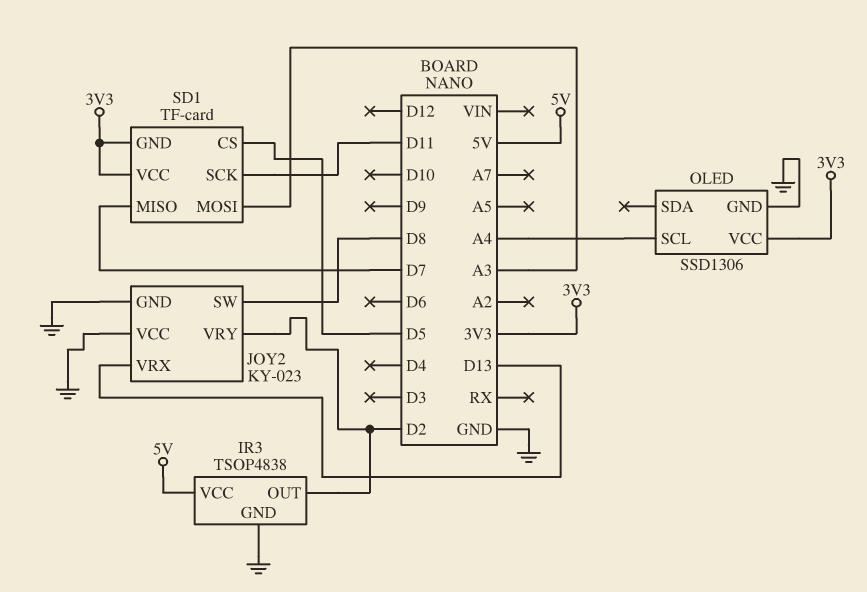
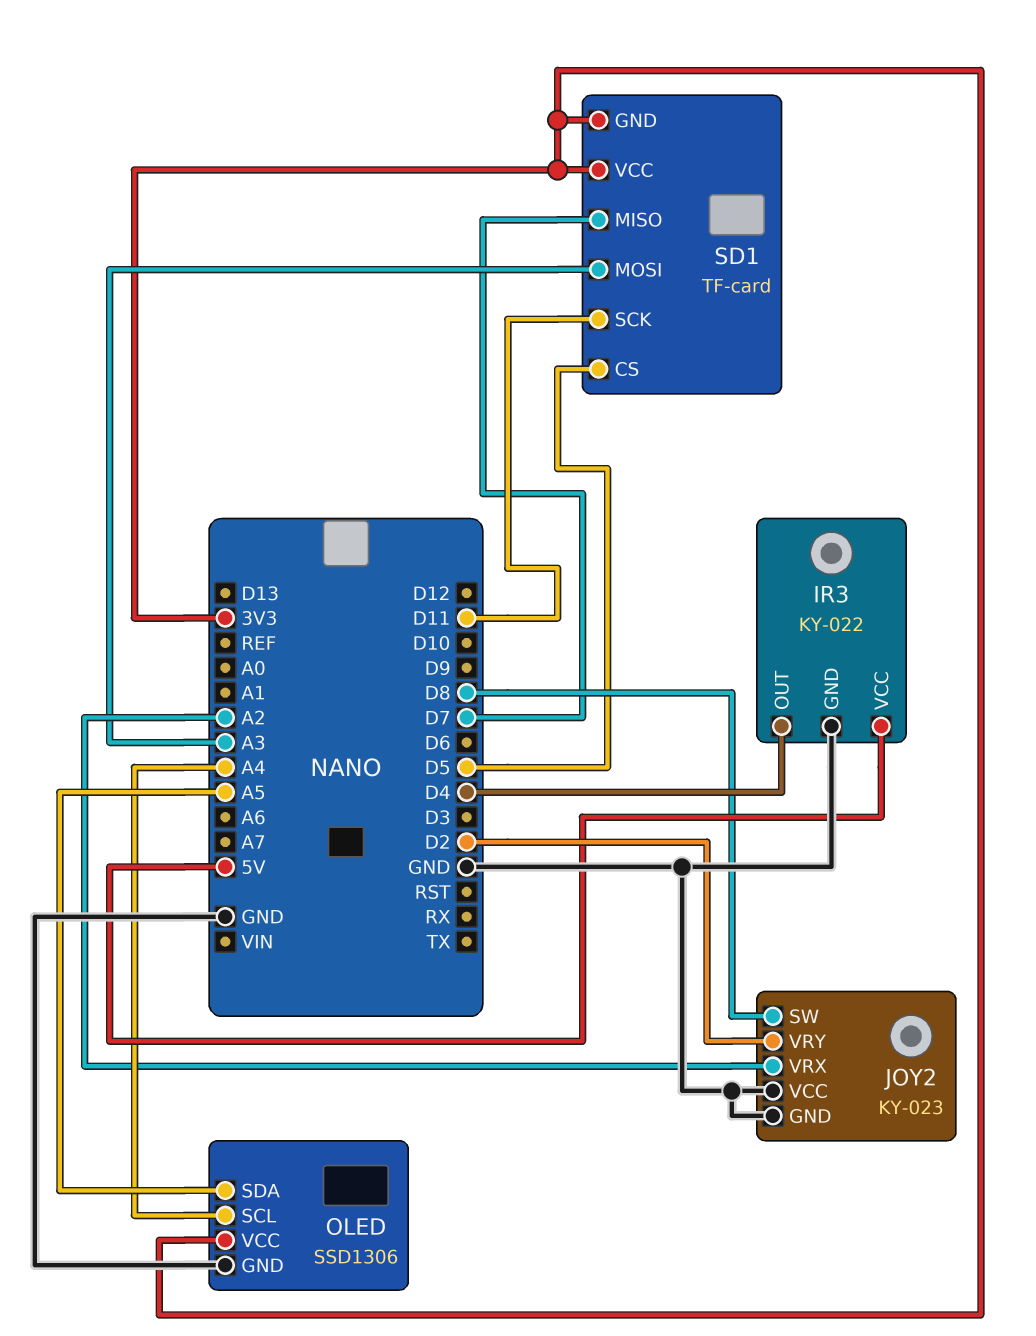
IR3: TSOP4838 -> KY-022
IR3 pin OUT: D2 -> D4
JOY2 pin VRX: D13 -> A2
OLED pin SDA: none -> A5

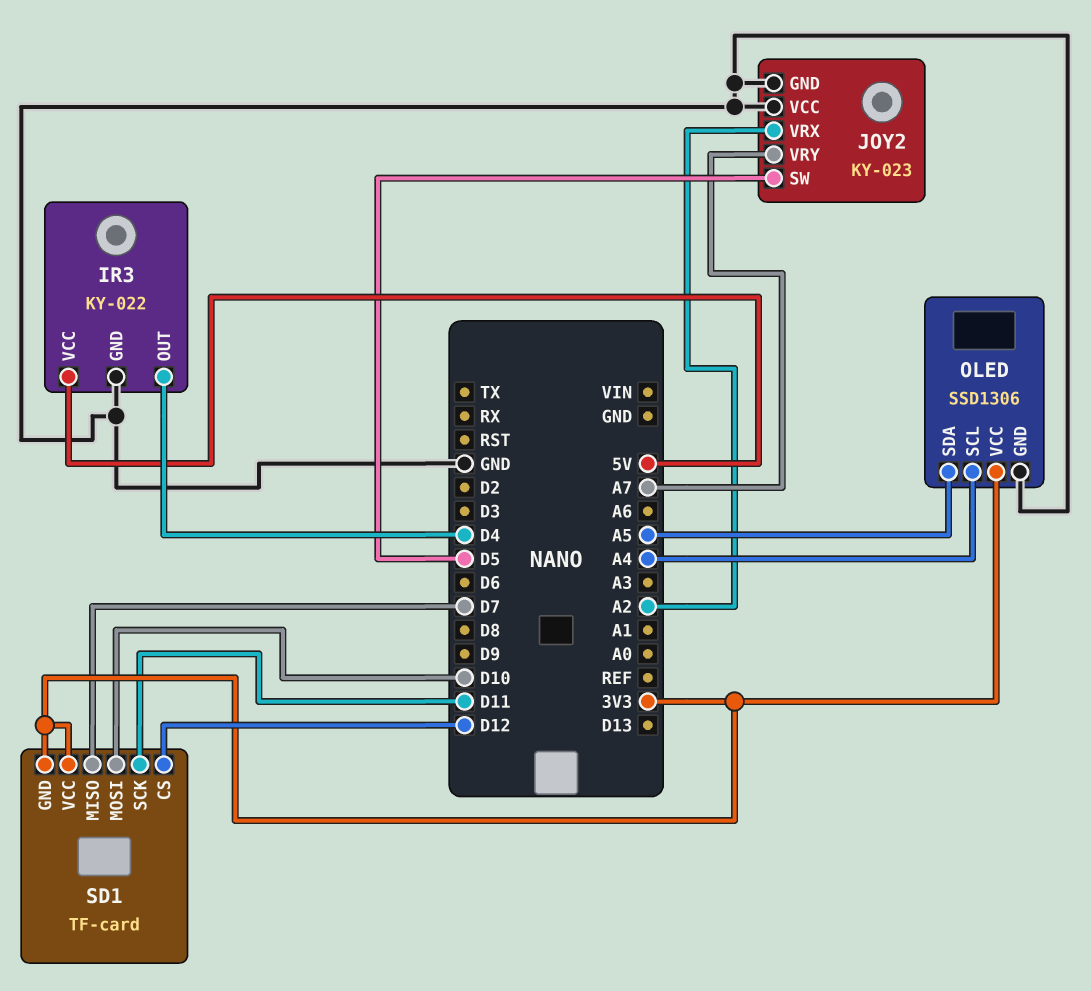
JOY2 pin SW: D8 -> D5
JOY2 pin VRY: D2 -> A7
SD1 pin CS: D5 -> D12
SD1 pin MOSI: A3 -> D10

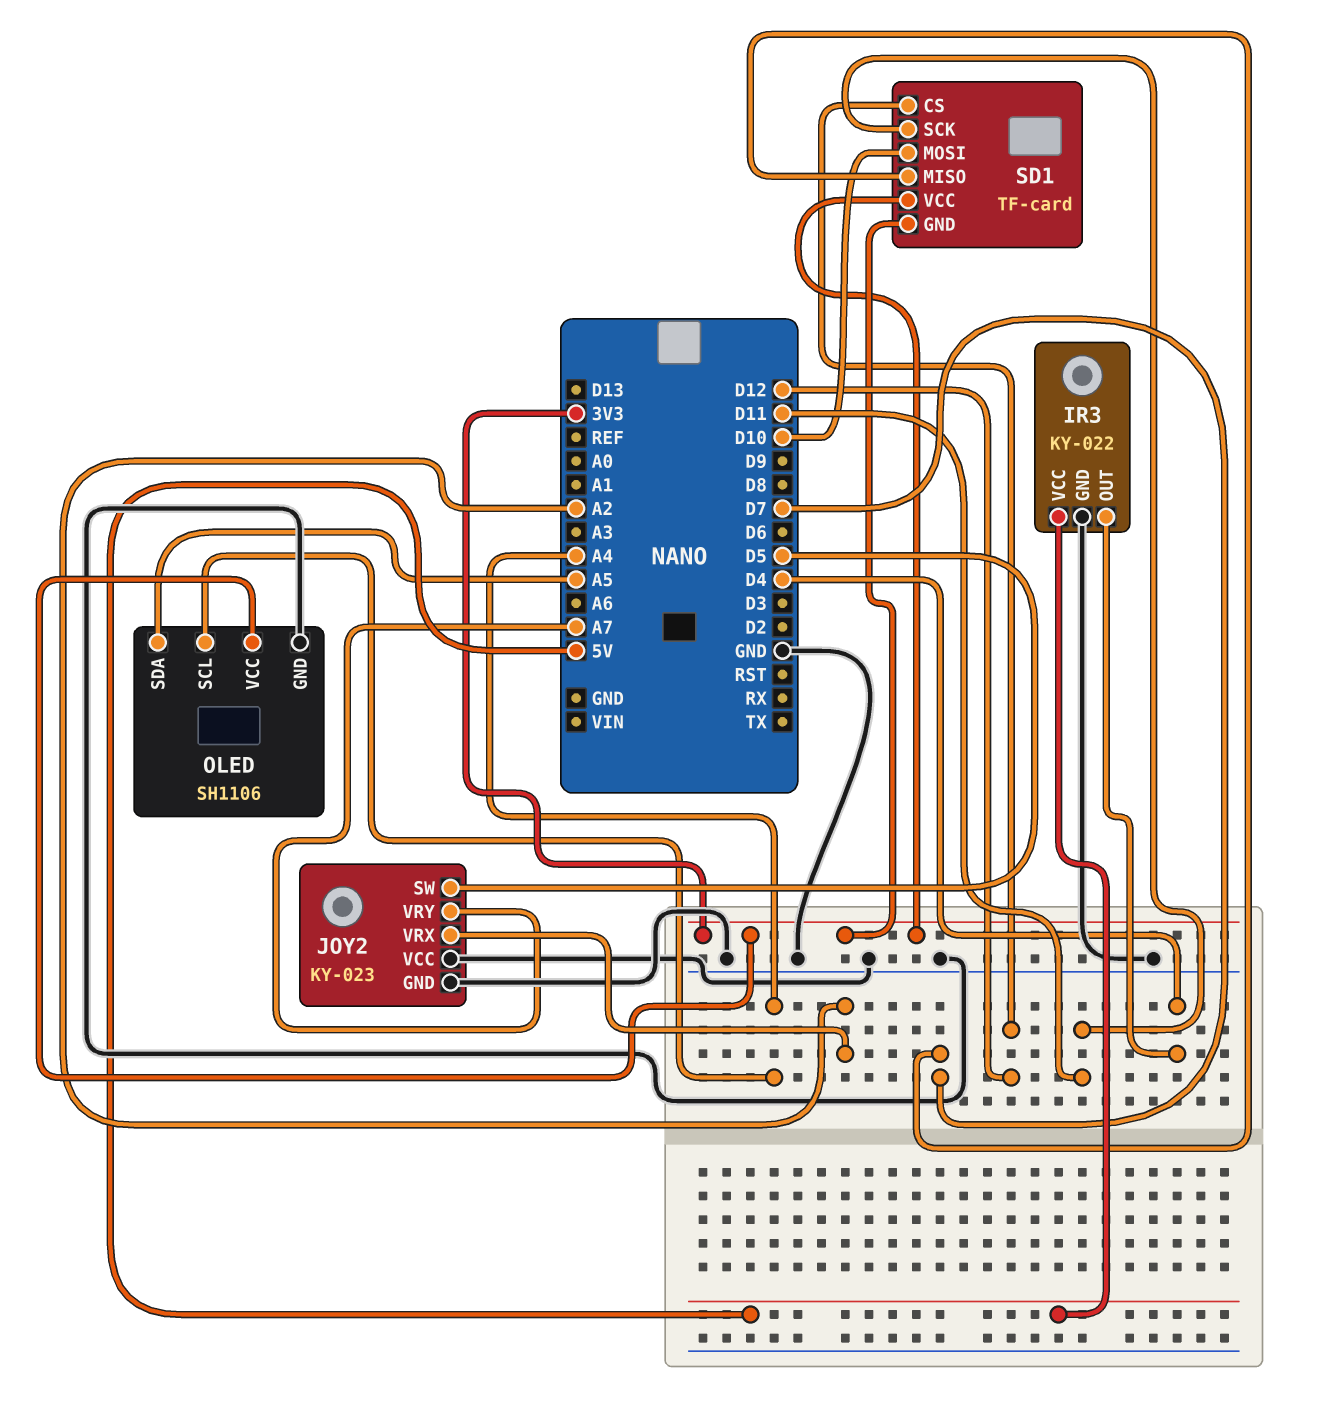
OLED: SSD1306 -> SH1106

